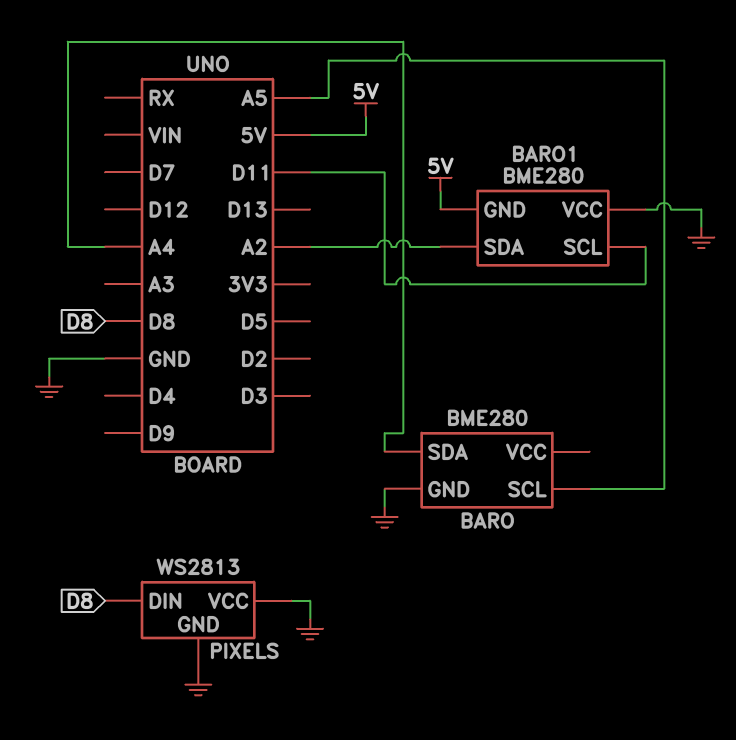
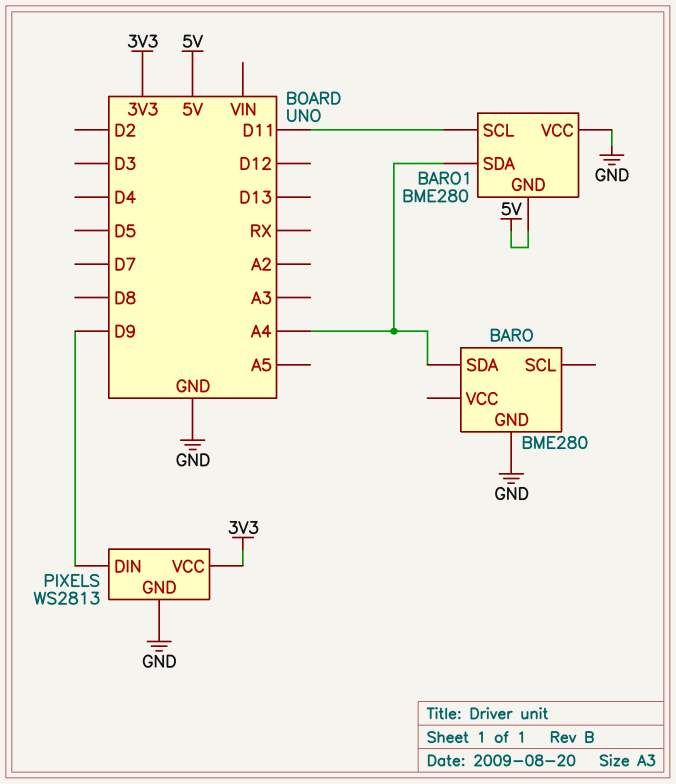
BARO pin SCL: A5 -> none
BARO1 pin SDA: A2 -> A4
PIXELS pin DIN: D8 -> D9
PIXELS pin VCC: GND -> 3V3

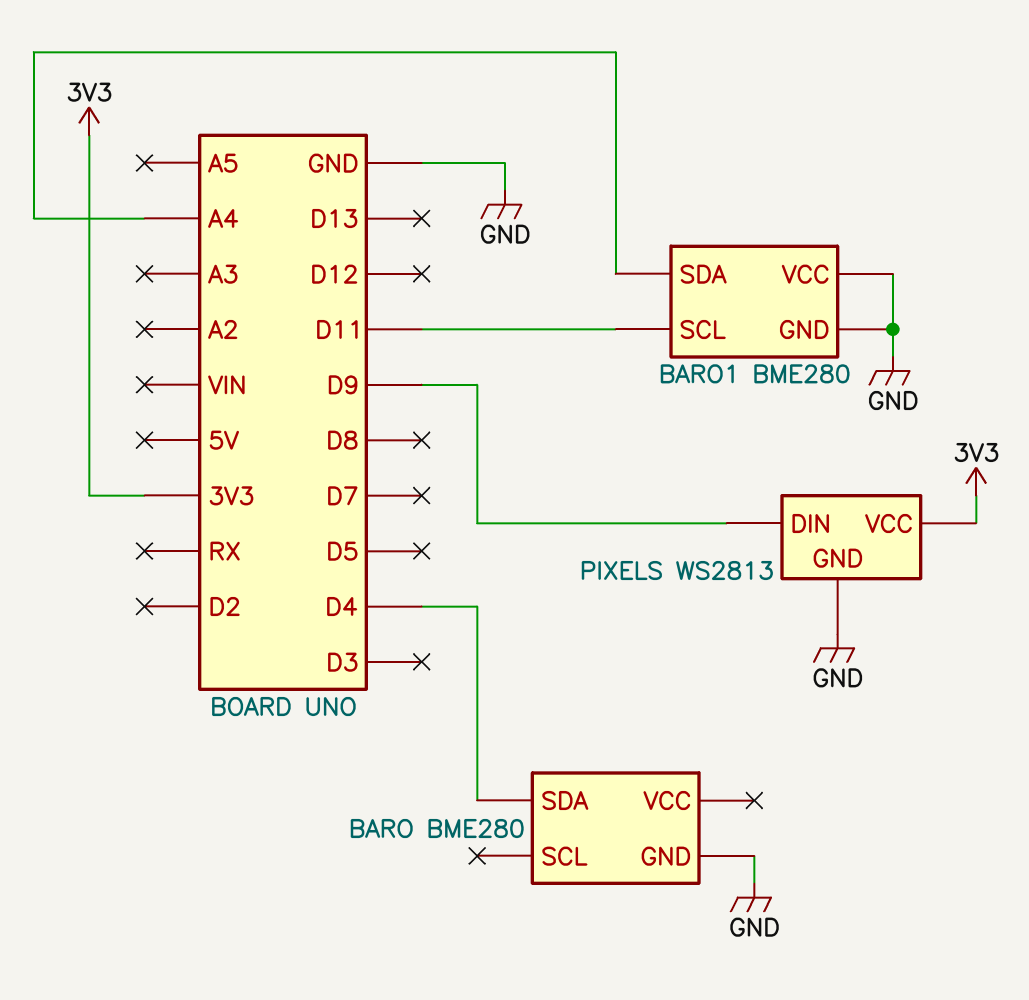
BARO pin SDA: A4 -> D4
BARO1 pin GND: 5V -> GND

